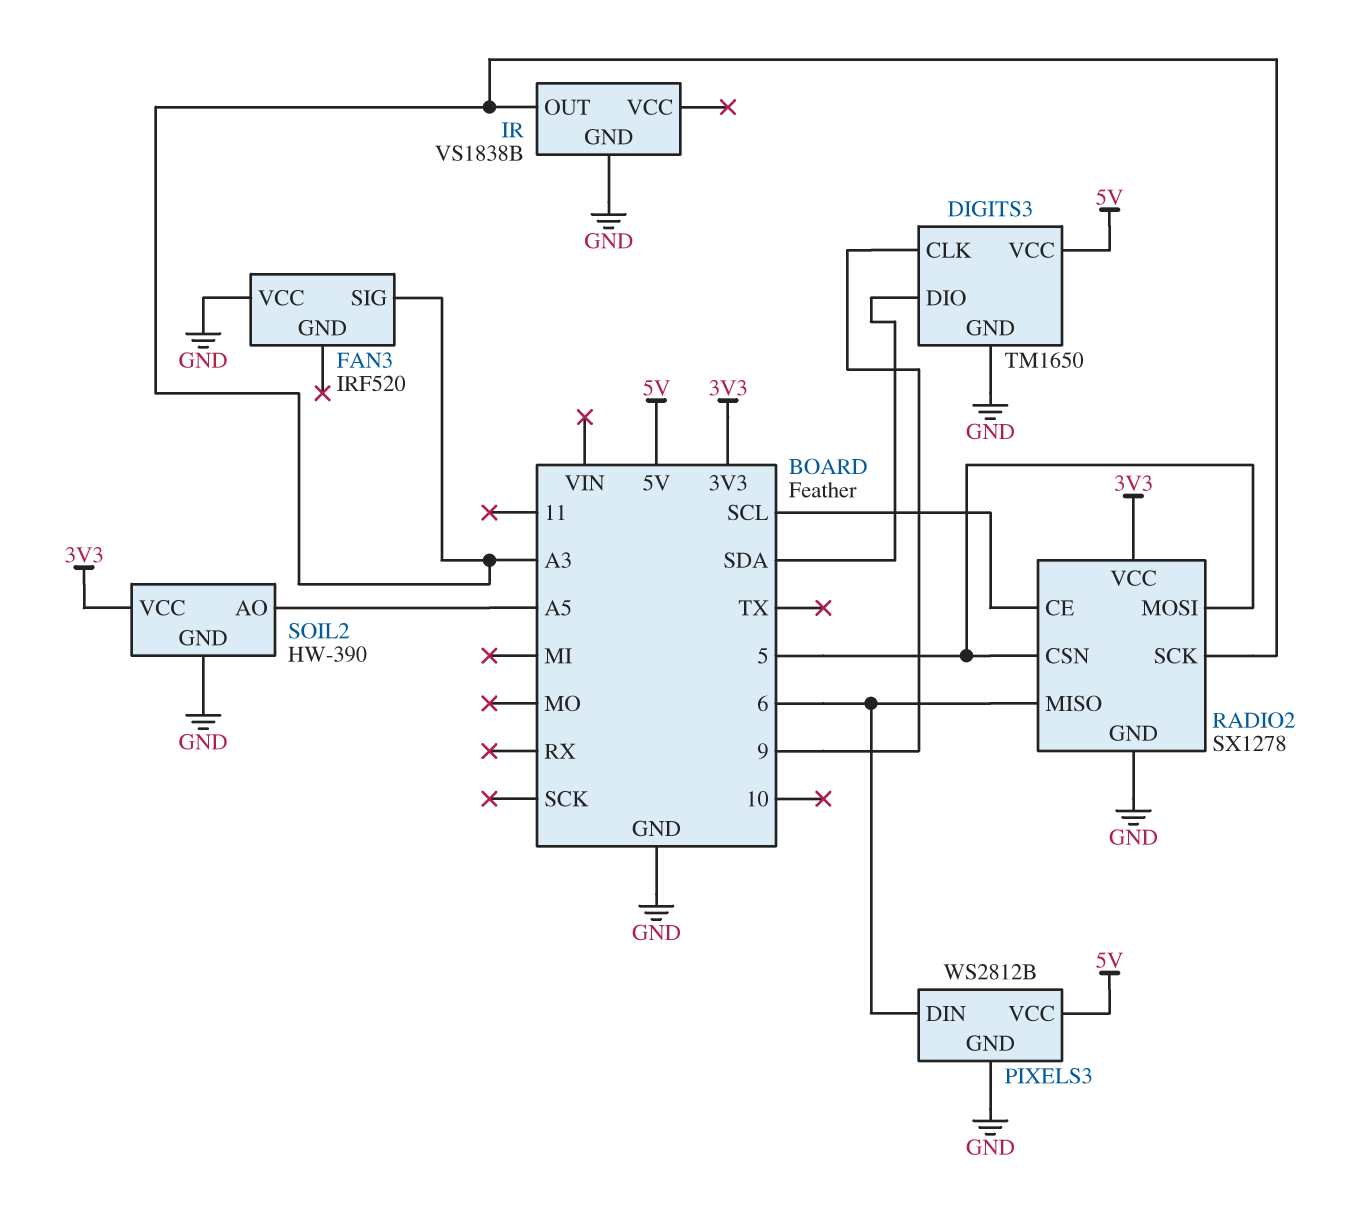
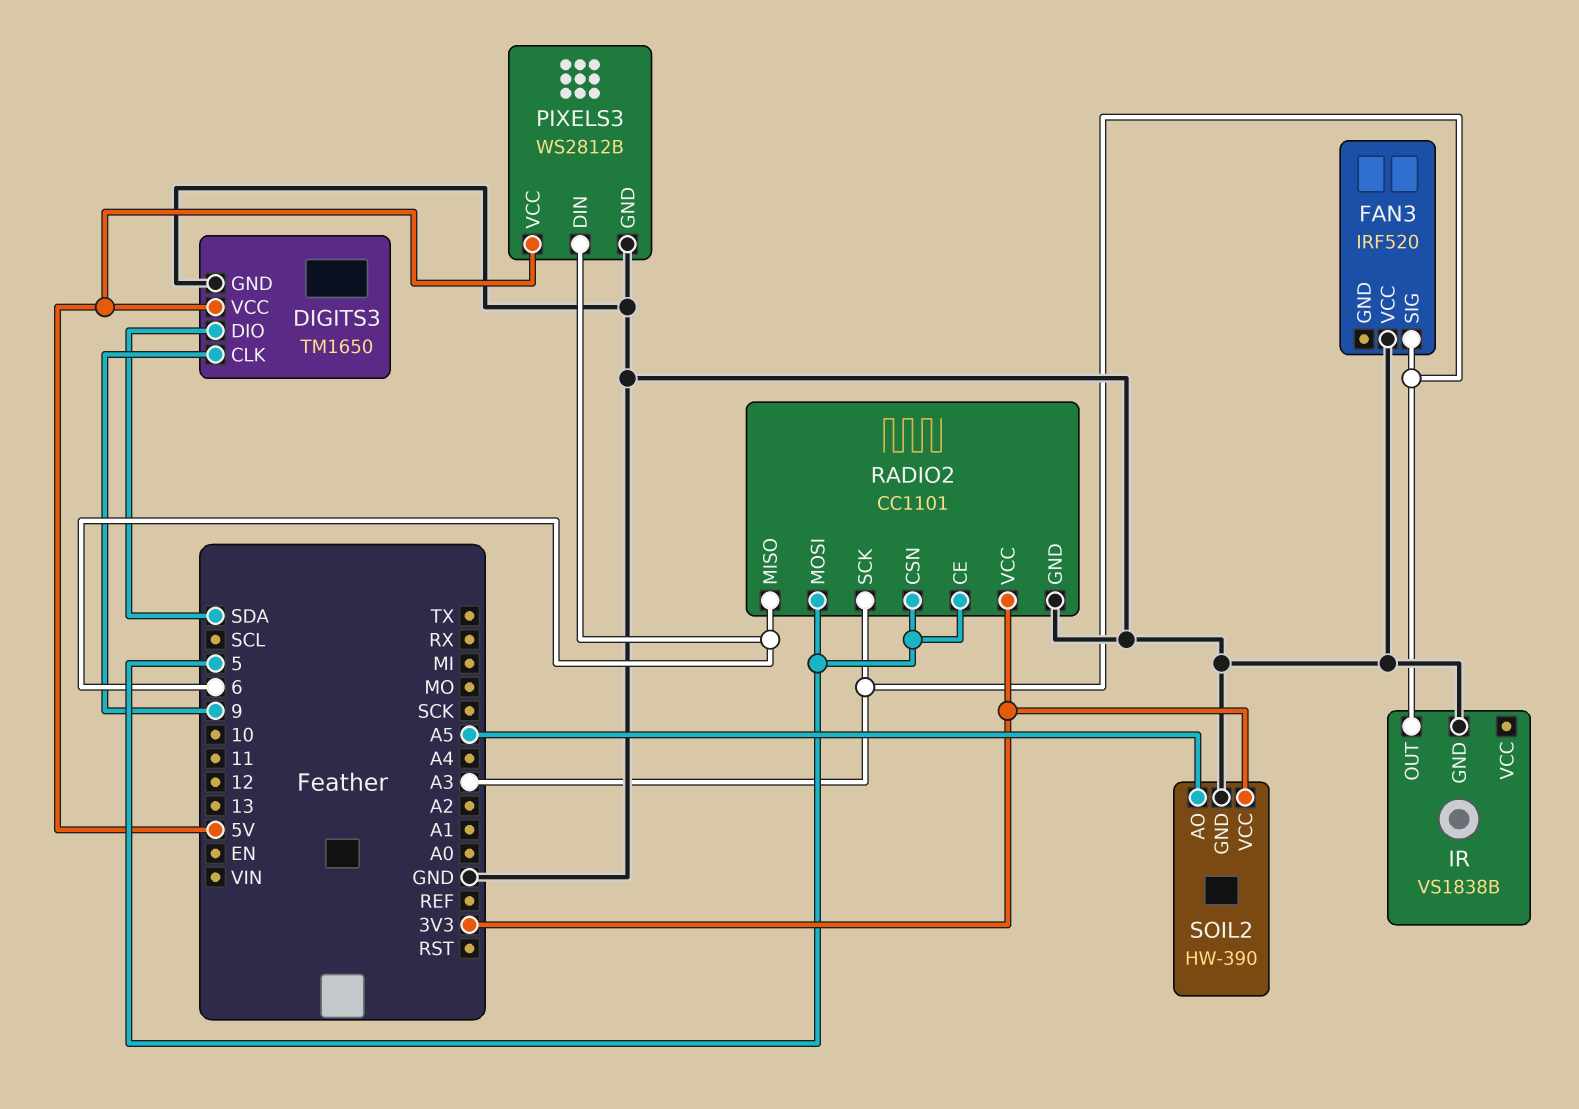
RADIO2: SX1278 -> CC1101
RADIO2 pin CE: SCL -> 5

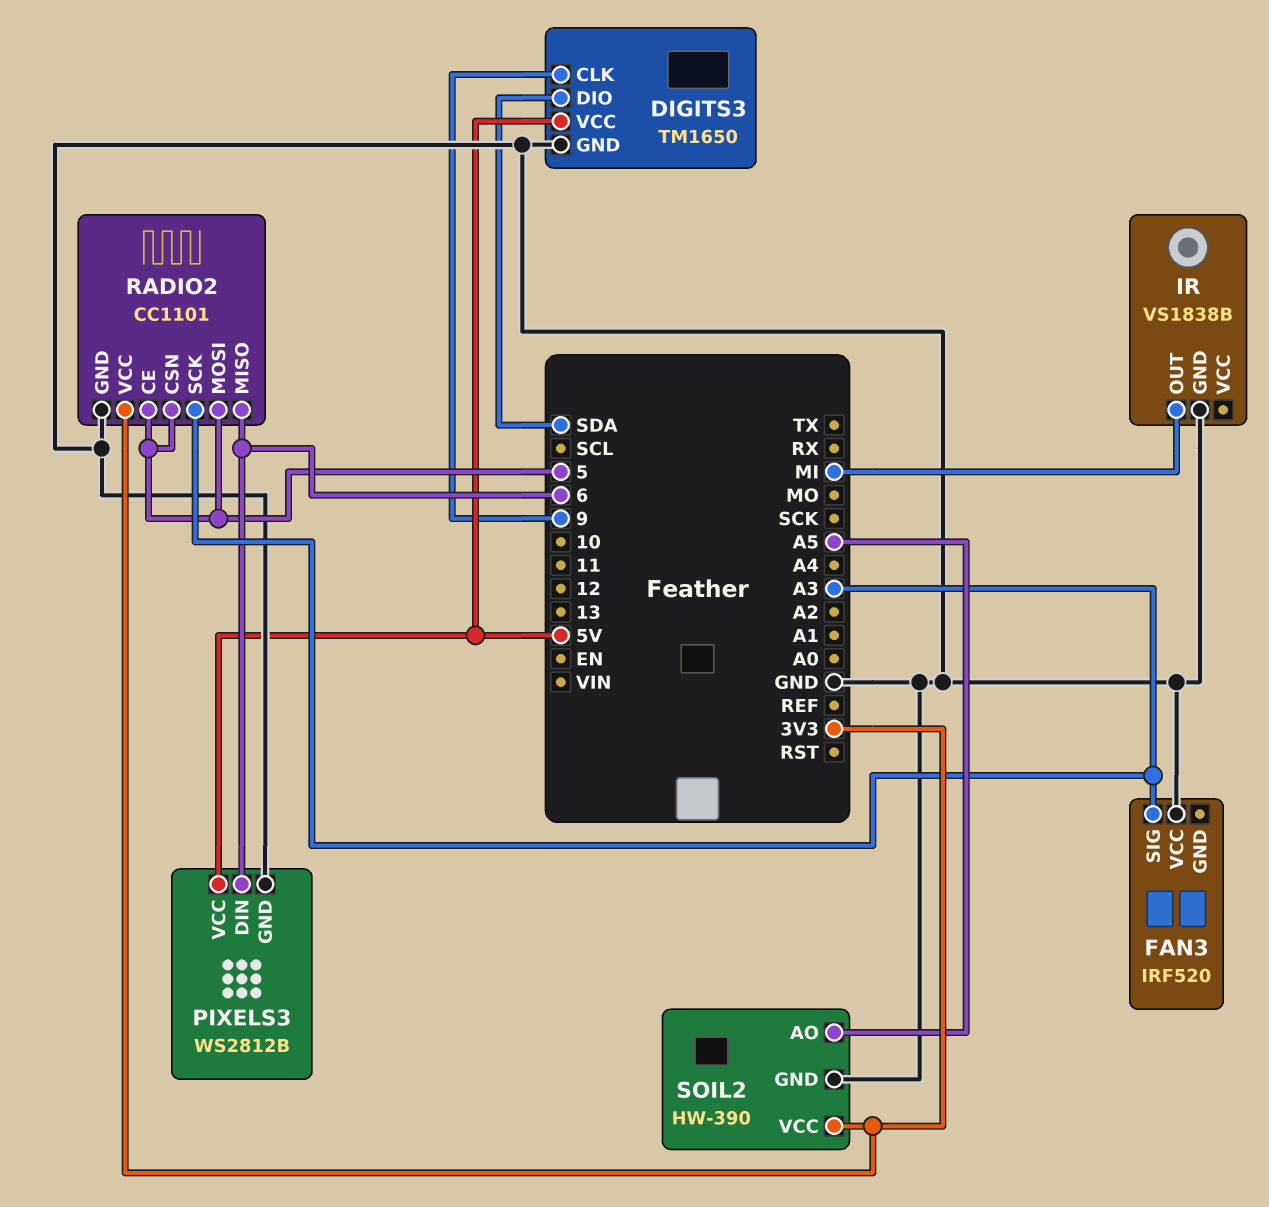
IR pin OUT: A3 -> MI

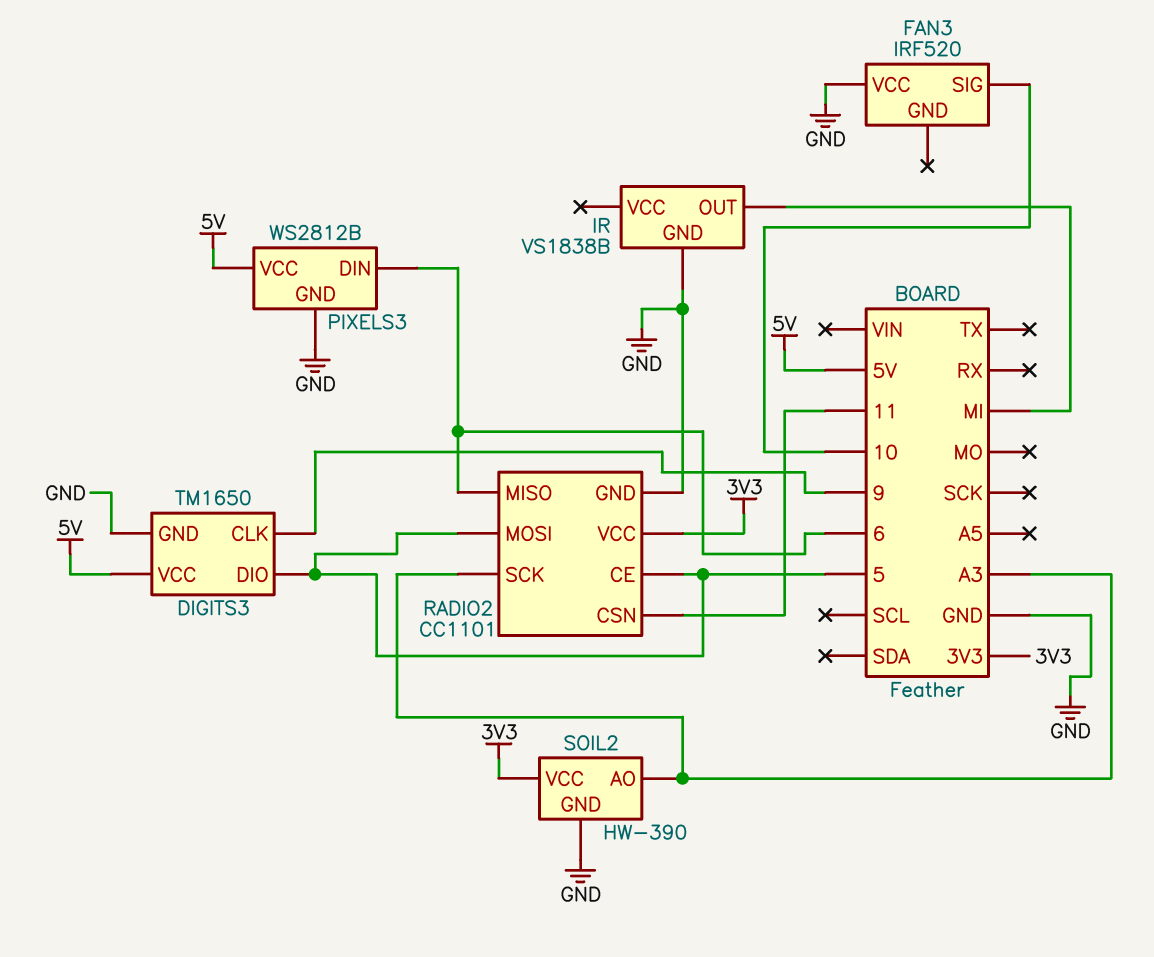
DIGITS3 pin DIO: SDA -> 5
FAN3 pin SIG: A3 -> 10
RADIO2 pin CSN: 5 -> 11
SOIL2 pin AO: A5 -> A3

